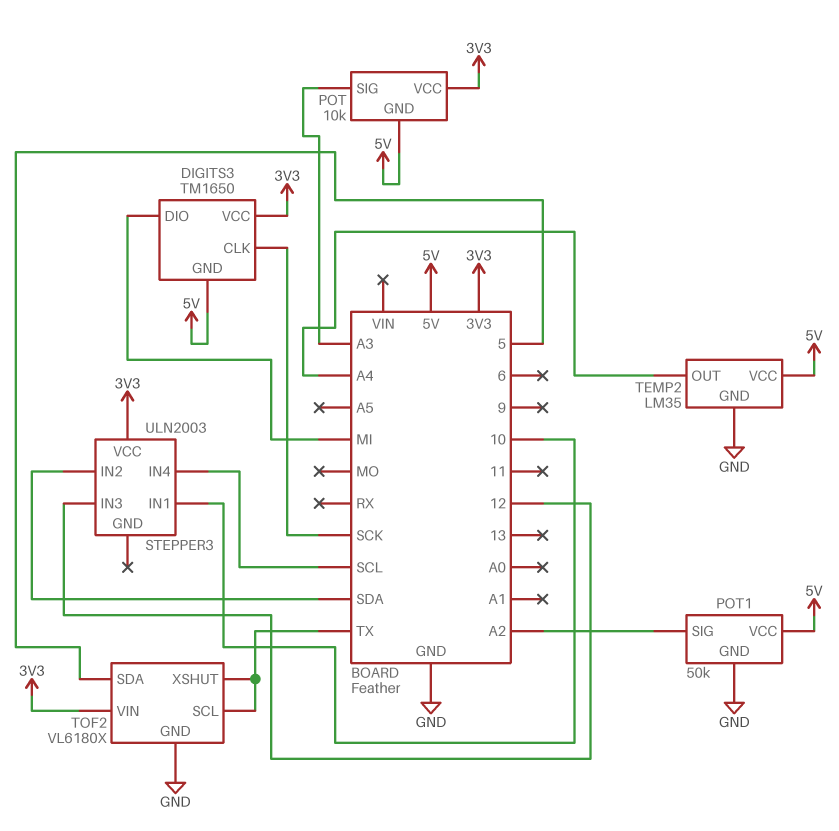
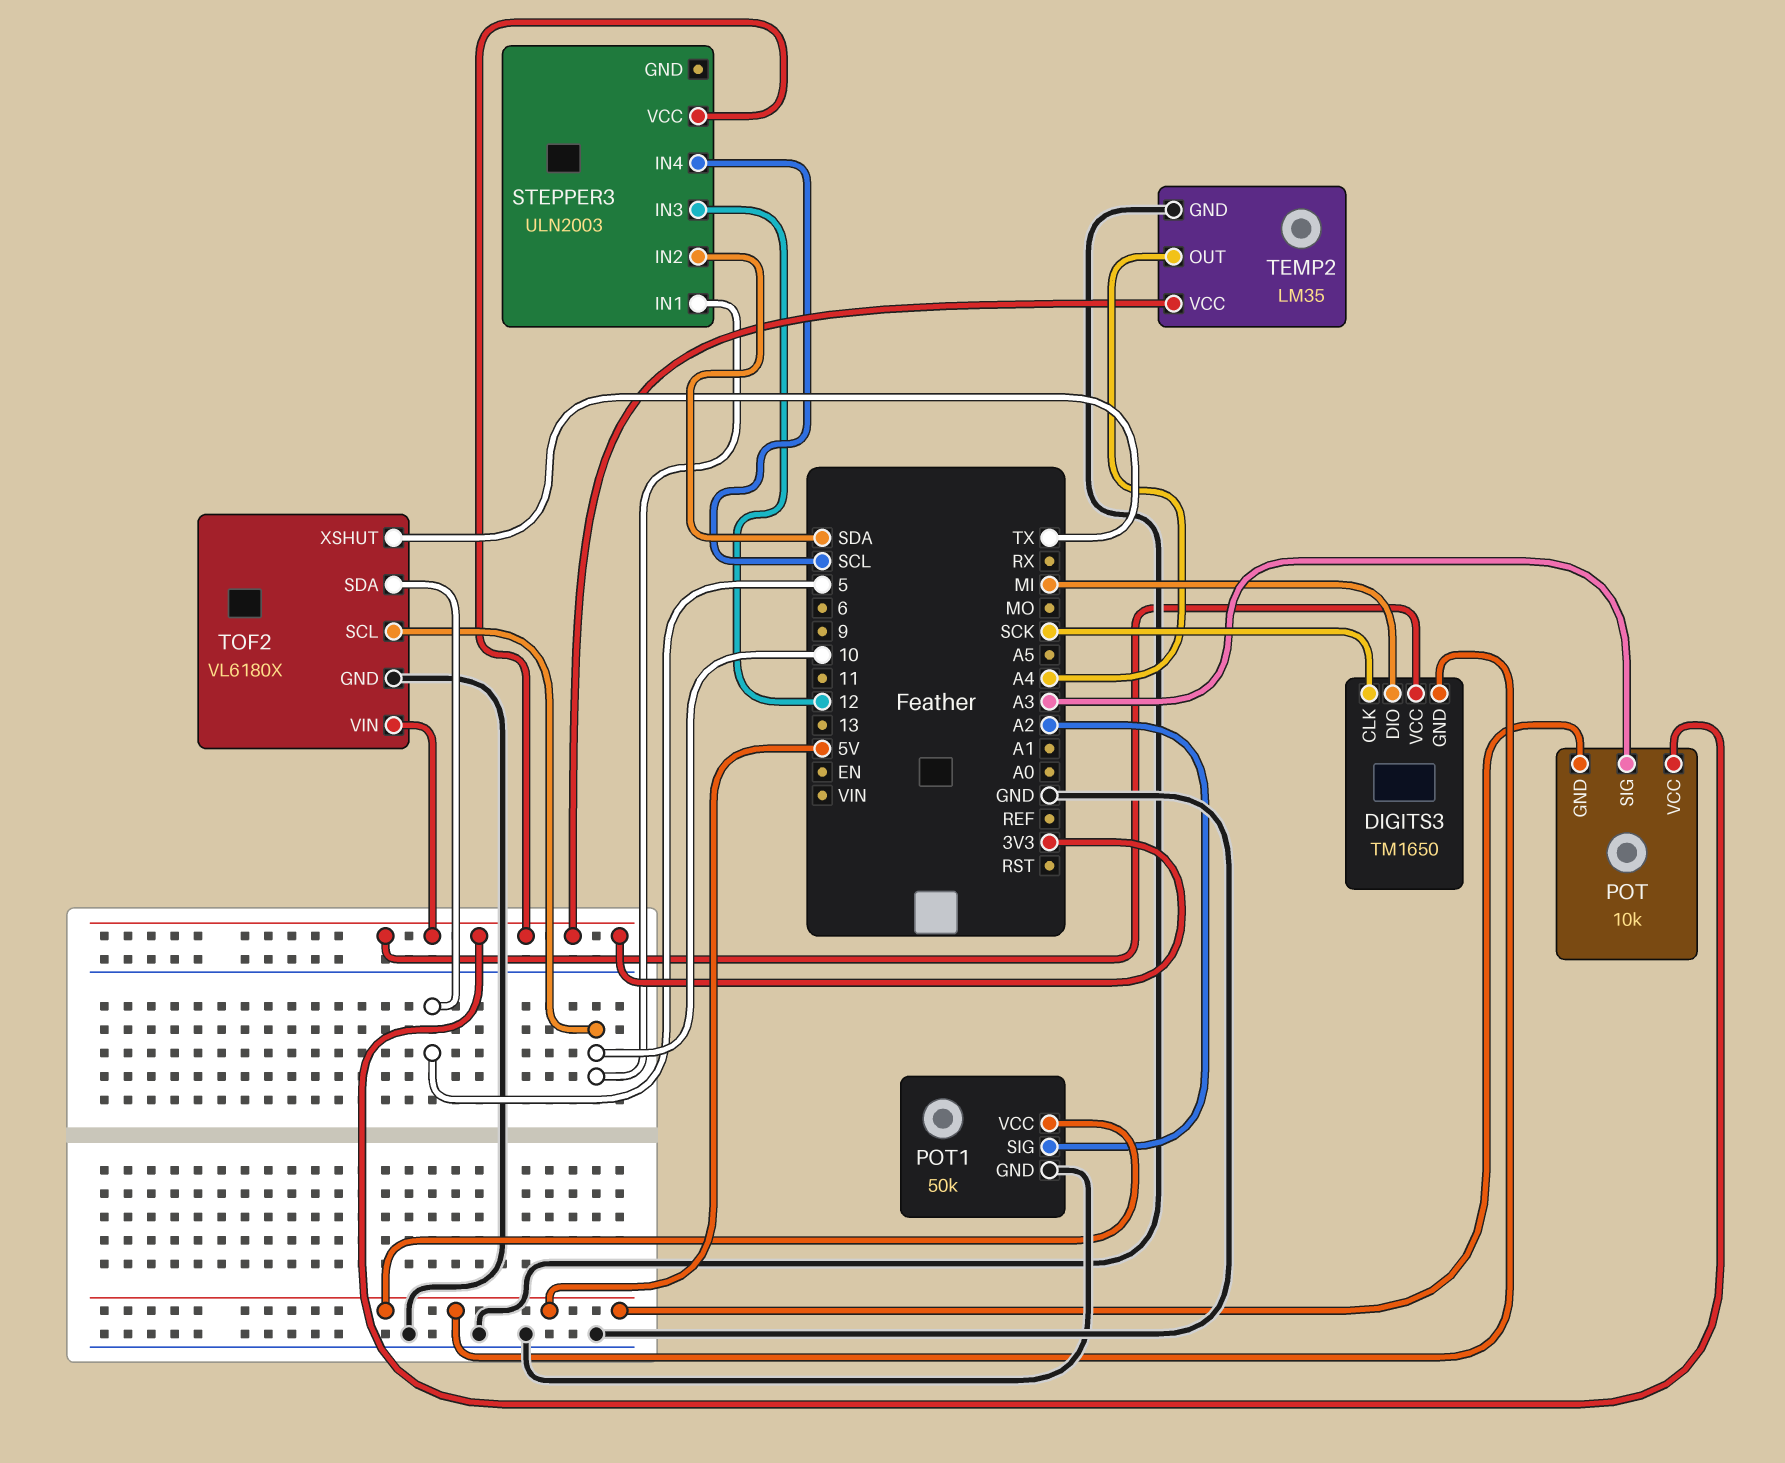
TEMP2 pin VCC: 5V -> 3V3
TOF2 pin SCL: TX -> 10

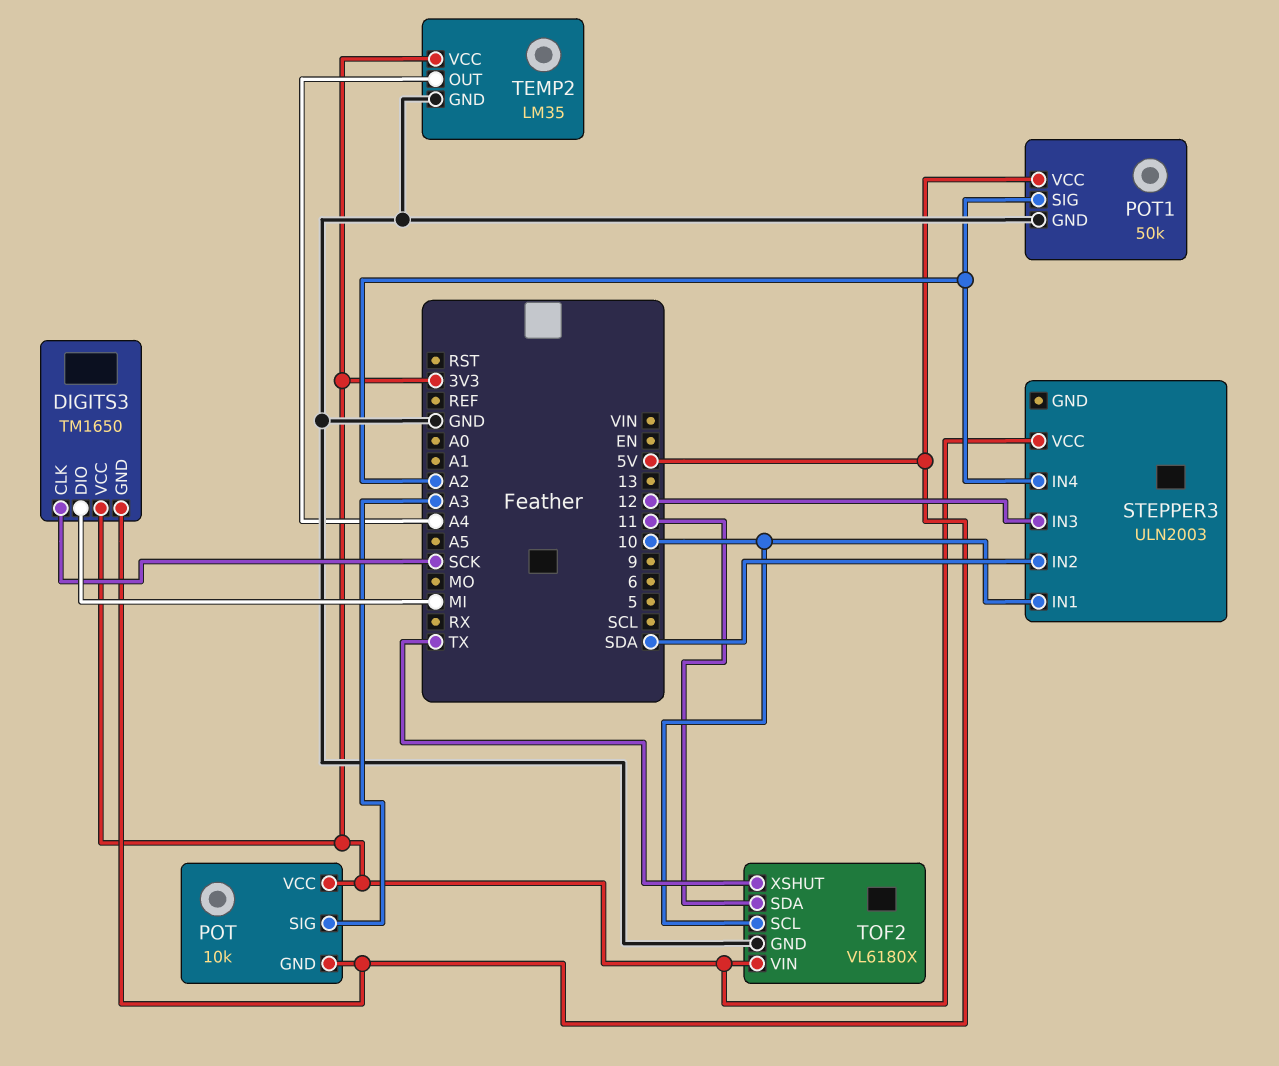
STEPPER3 pin IN4: SCL -> A2
TOF2 pin SDA: 5 -> 11

